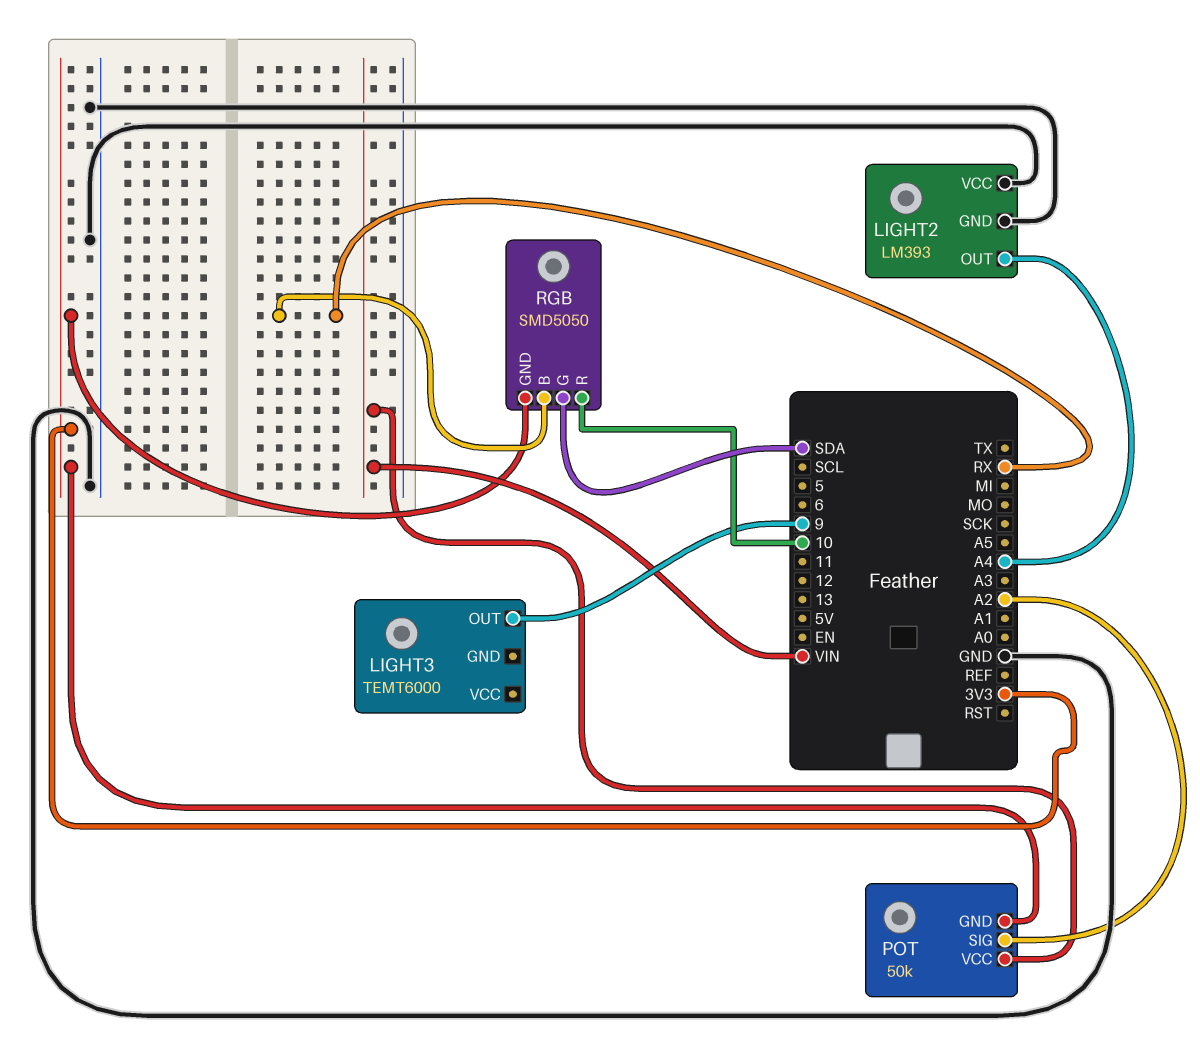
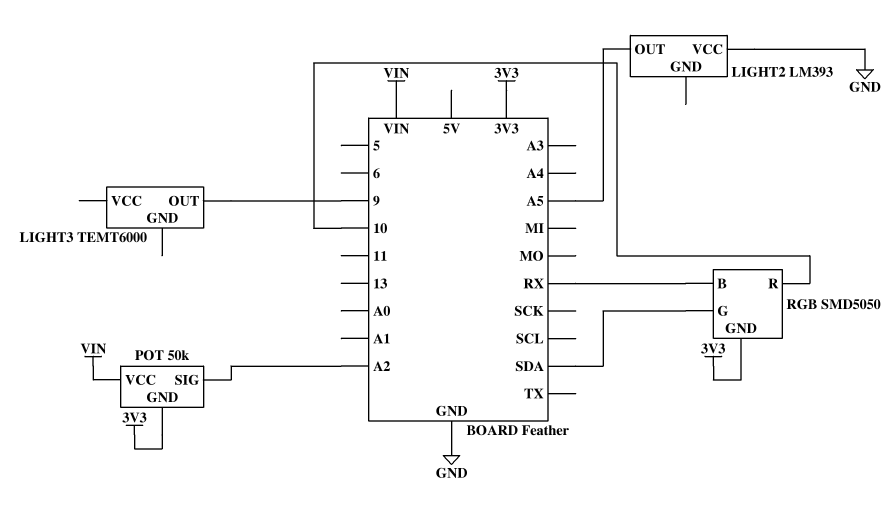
LIGHT2 pin GND: GND -> none
LIGHT2 pin OUT: A4 -> A5

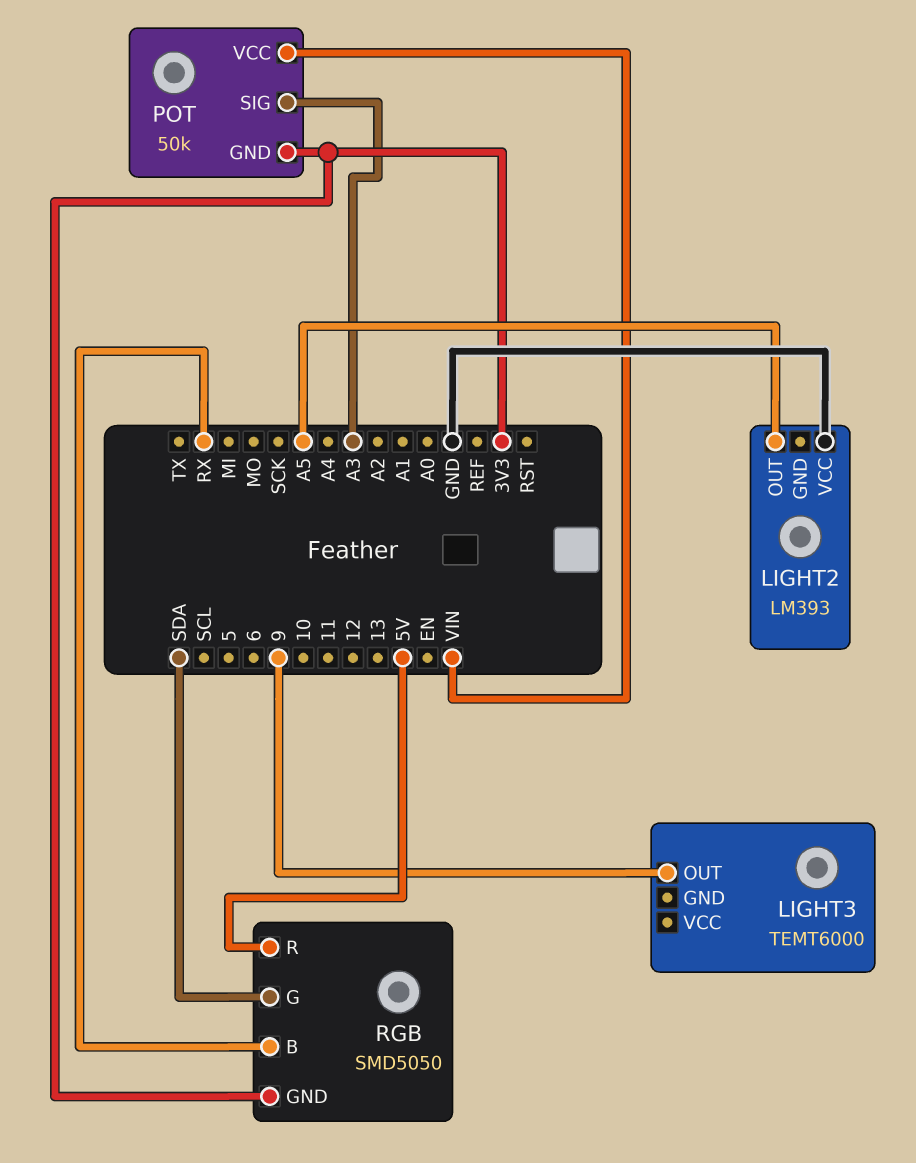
POT pin SIG: A2 -> A3
RGB pin R: 10 -> 5V

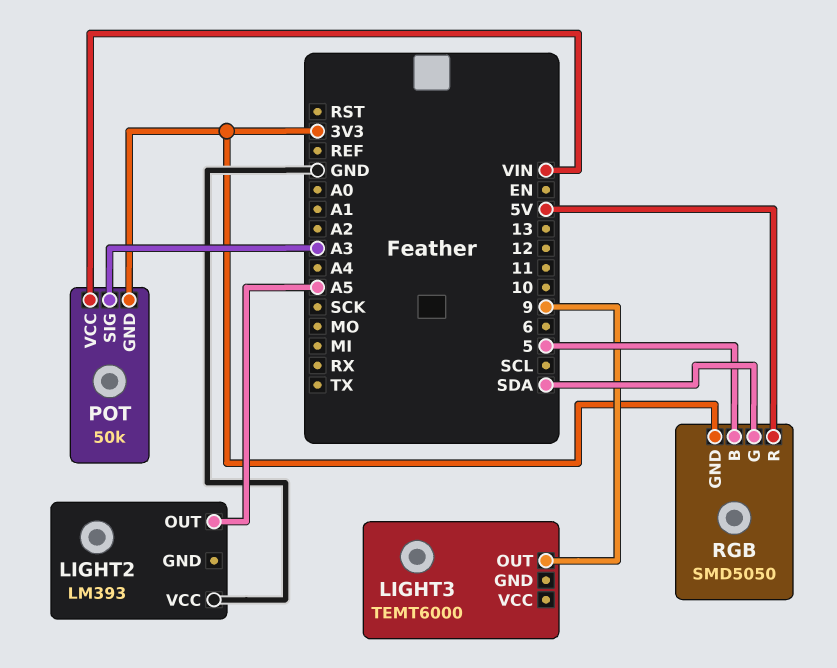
RGB pin B: RX -> 5

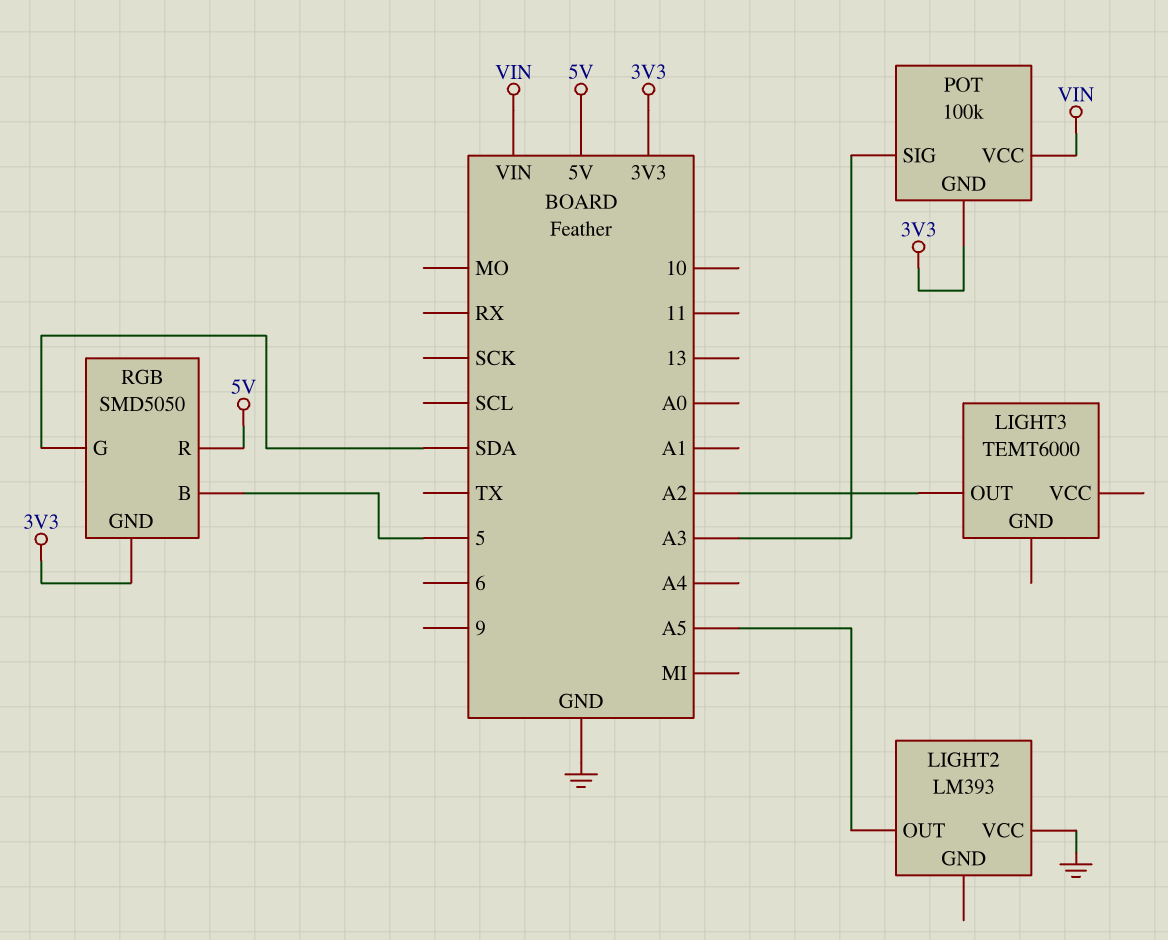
LIGHT3 pin OUT: 9 -> A2
POT: 50k -> 100k

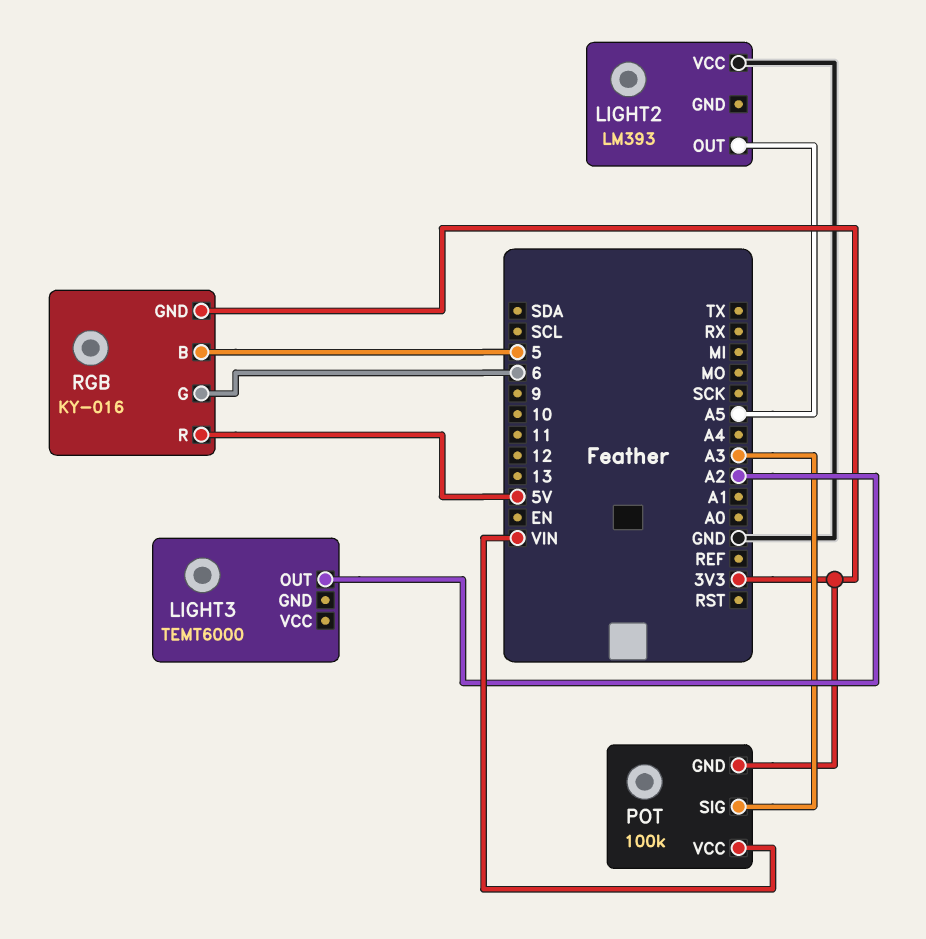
RGB: SMD5050 -> KY-016
RGB pin G: SDA -> 6

